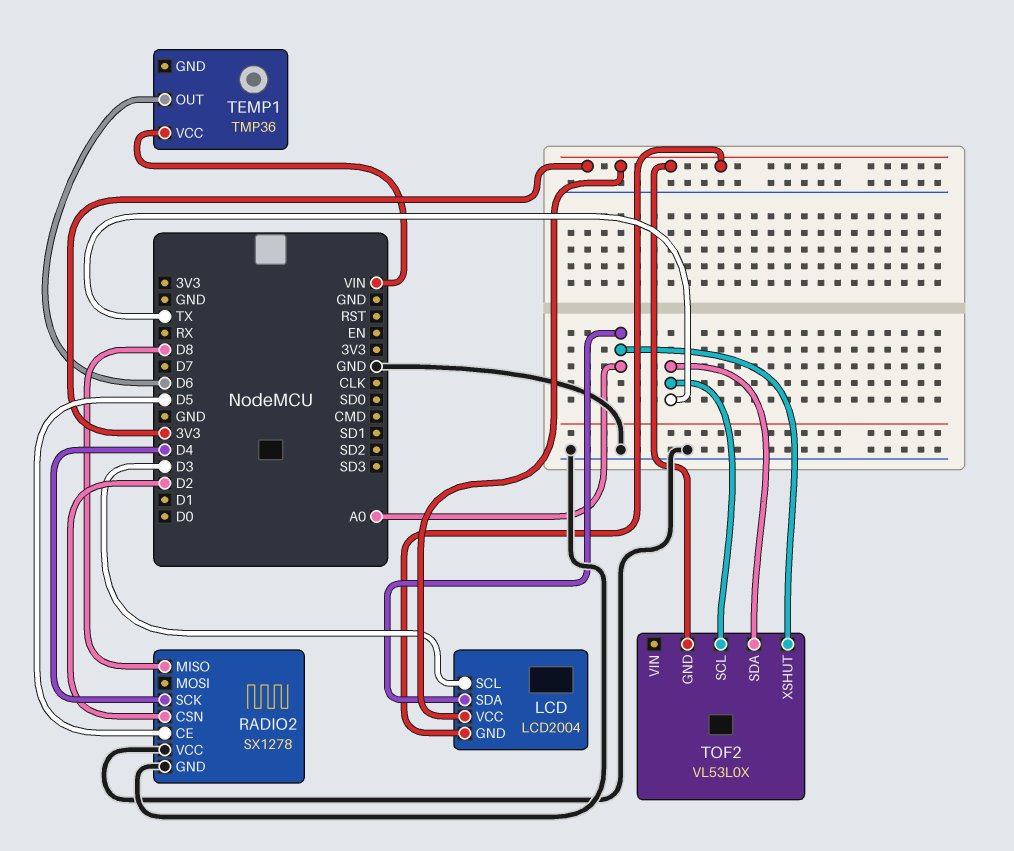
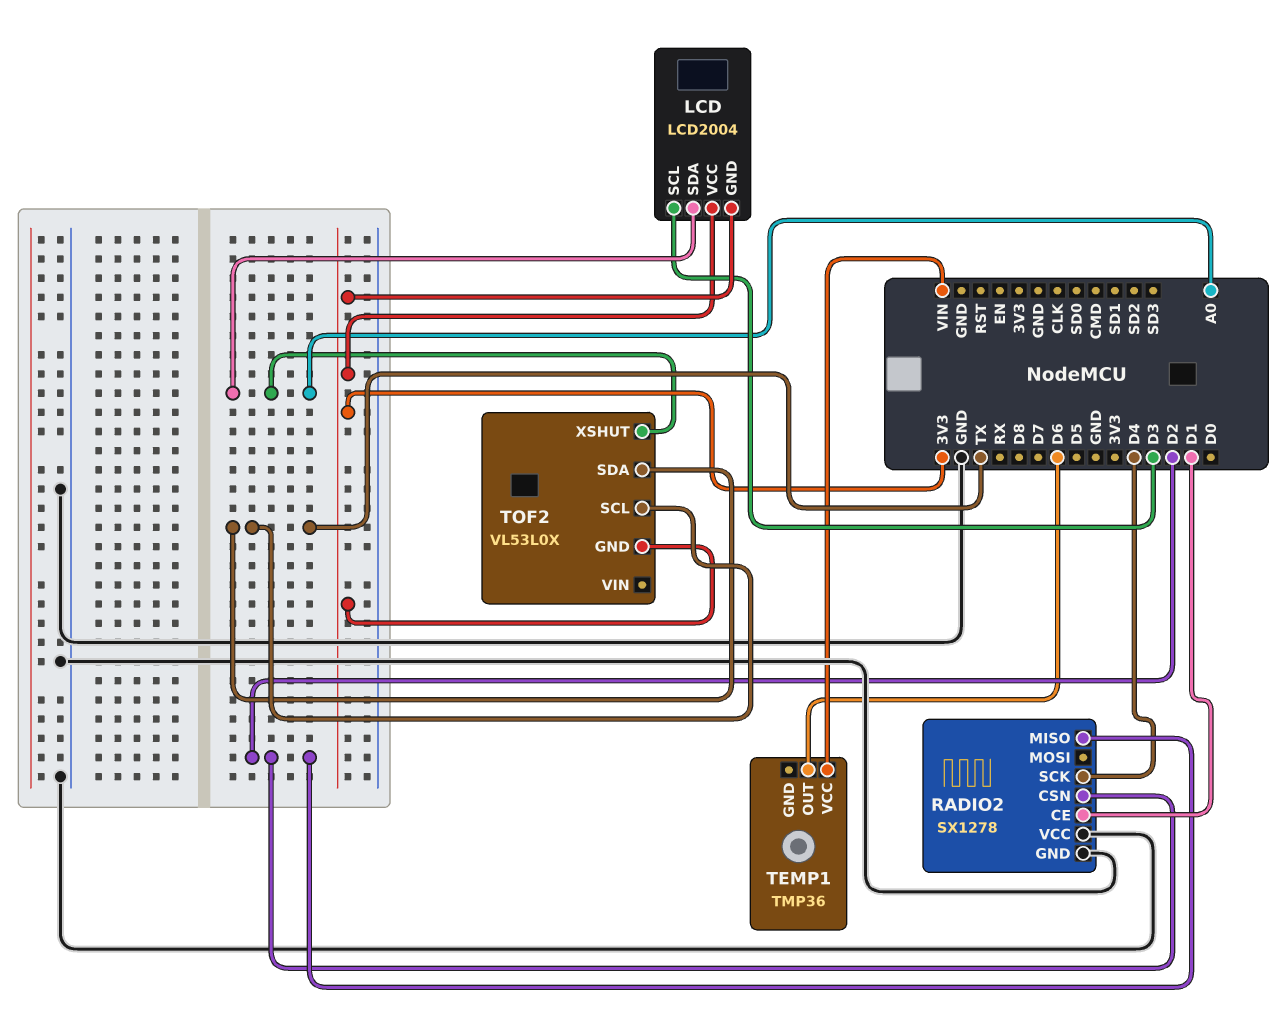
RADIO2 pin CE: D5 -> D1
RADIO2 pin MISO: D8 -> D2

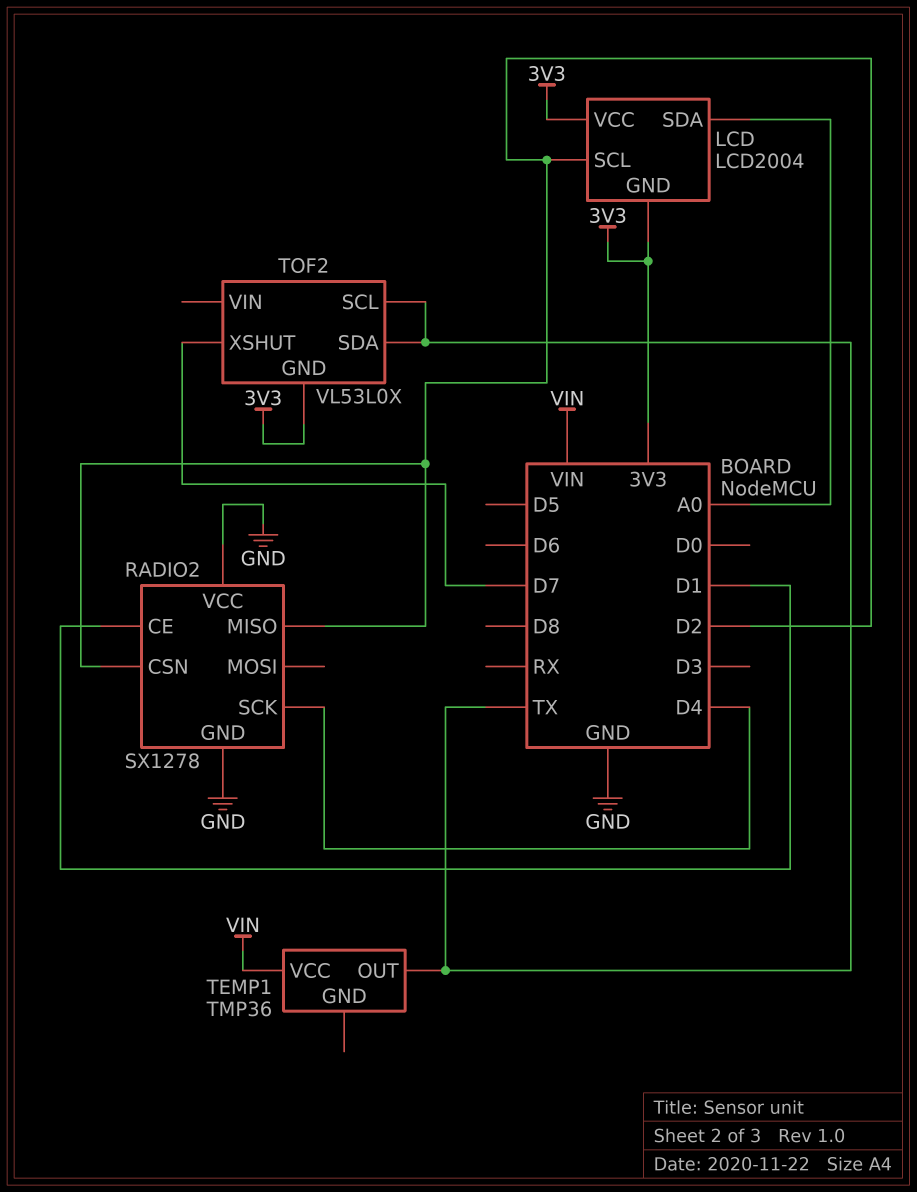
LCD pin SCL: D3 -> D2
TEMP1 pin OUT: D6 -> TX
TOF2 pin XSHUT: A0 -> D7

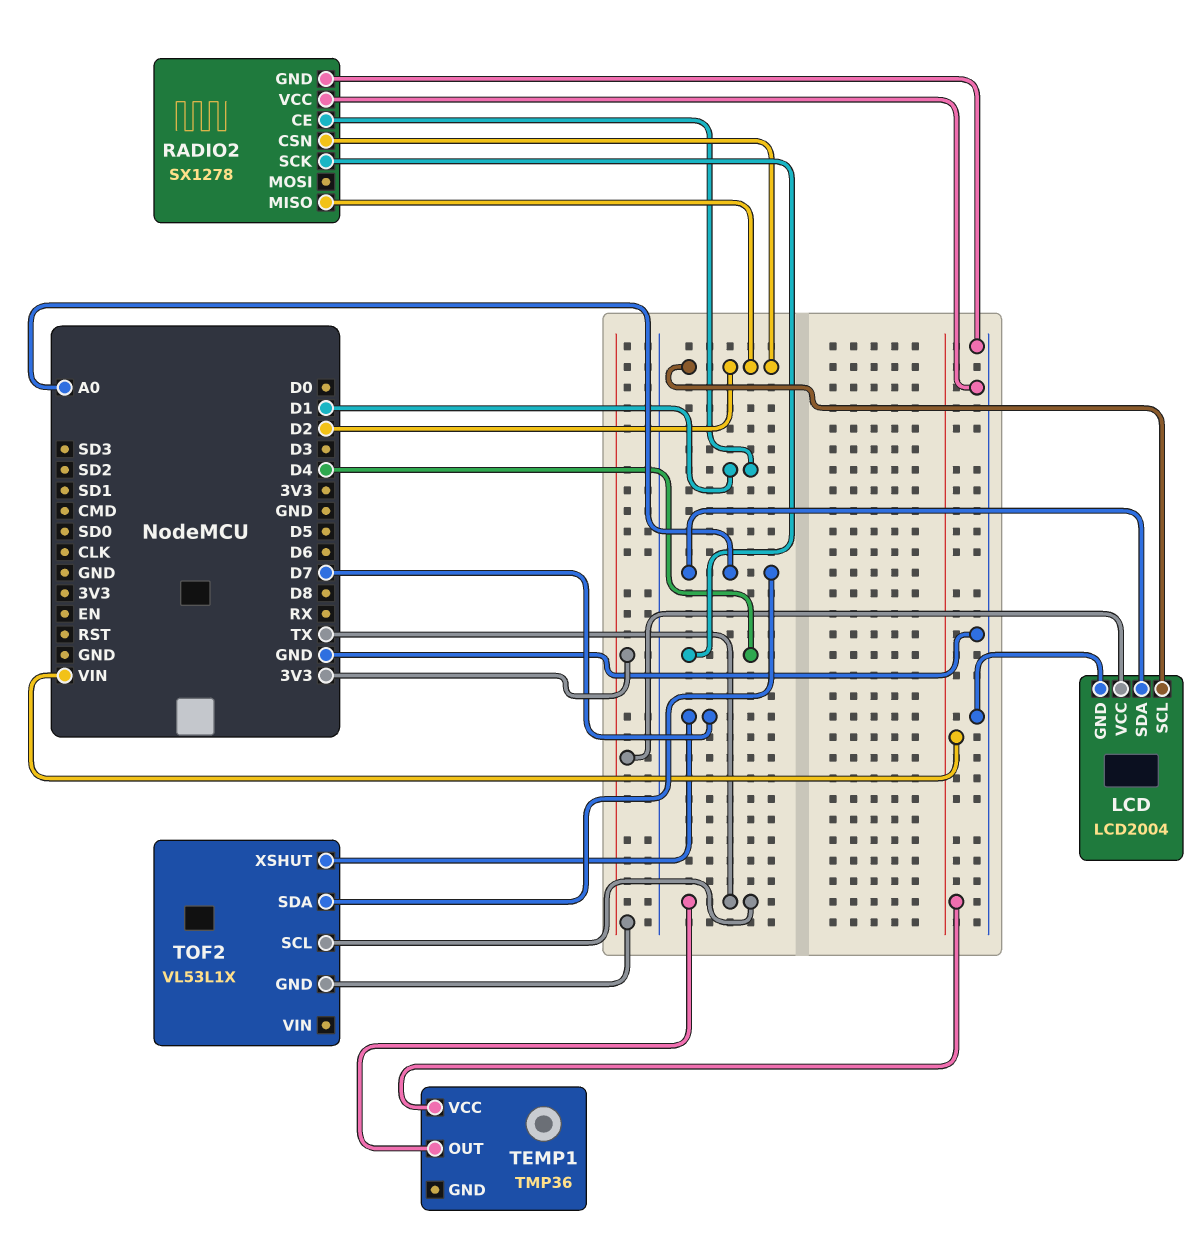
LCD pin GND: 3V3 -> GND
TOF2: VL53L0X -> VL53L1X
TOF2 pin SDA: TX -> A0

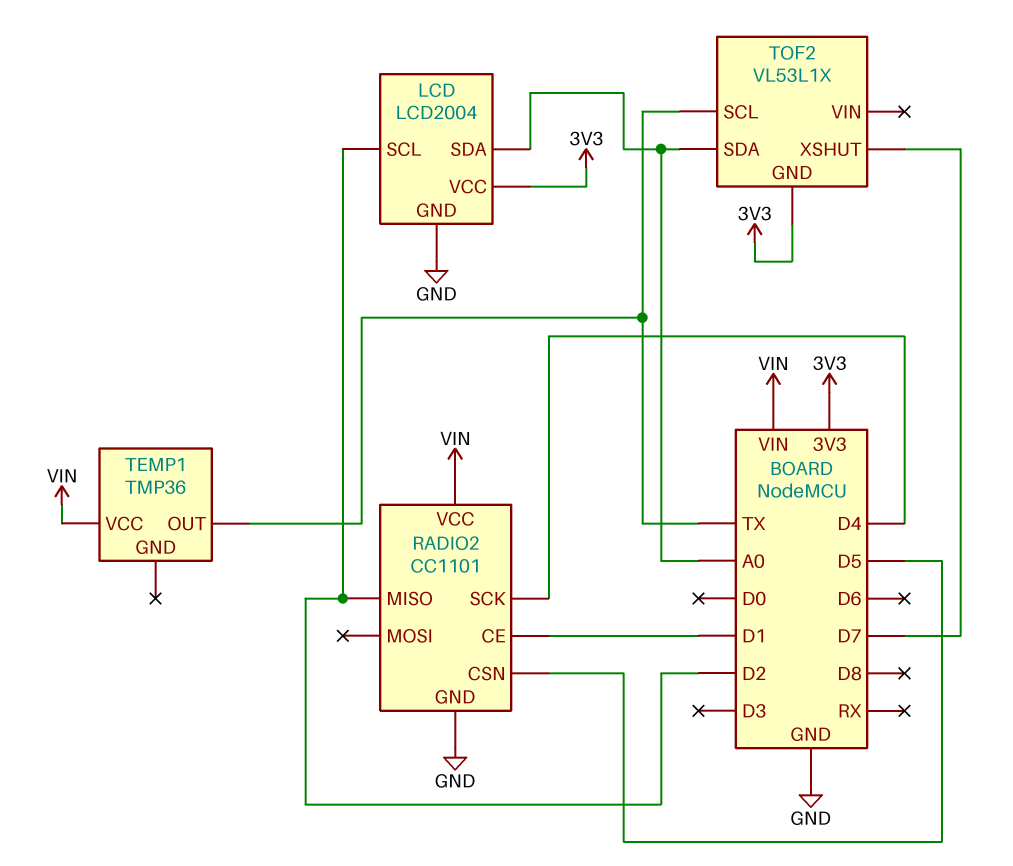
RADIO2: SX1278 -> CC1101
RADIO2 pin CSN: D2 -> D5
RADIO2 pin VCC: GND -> VIN

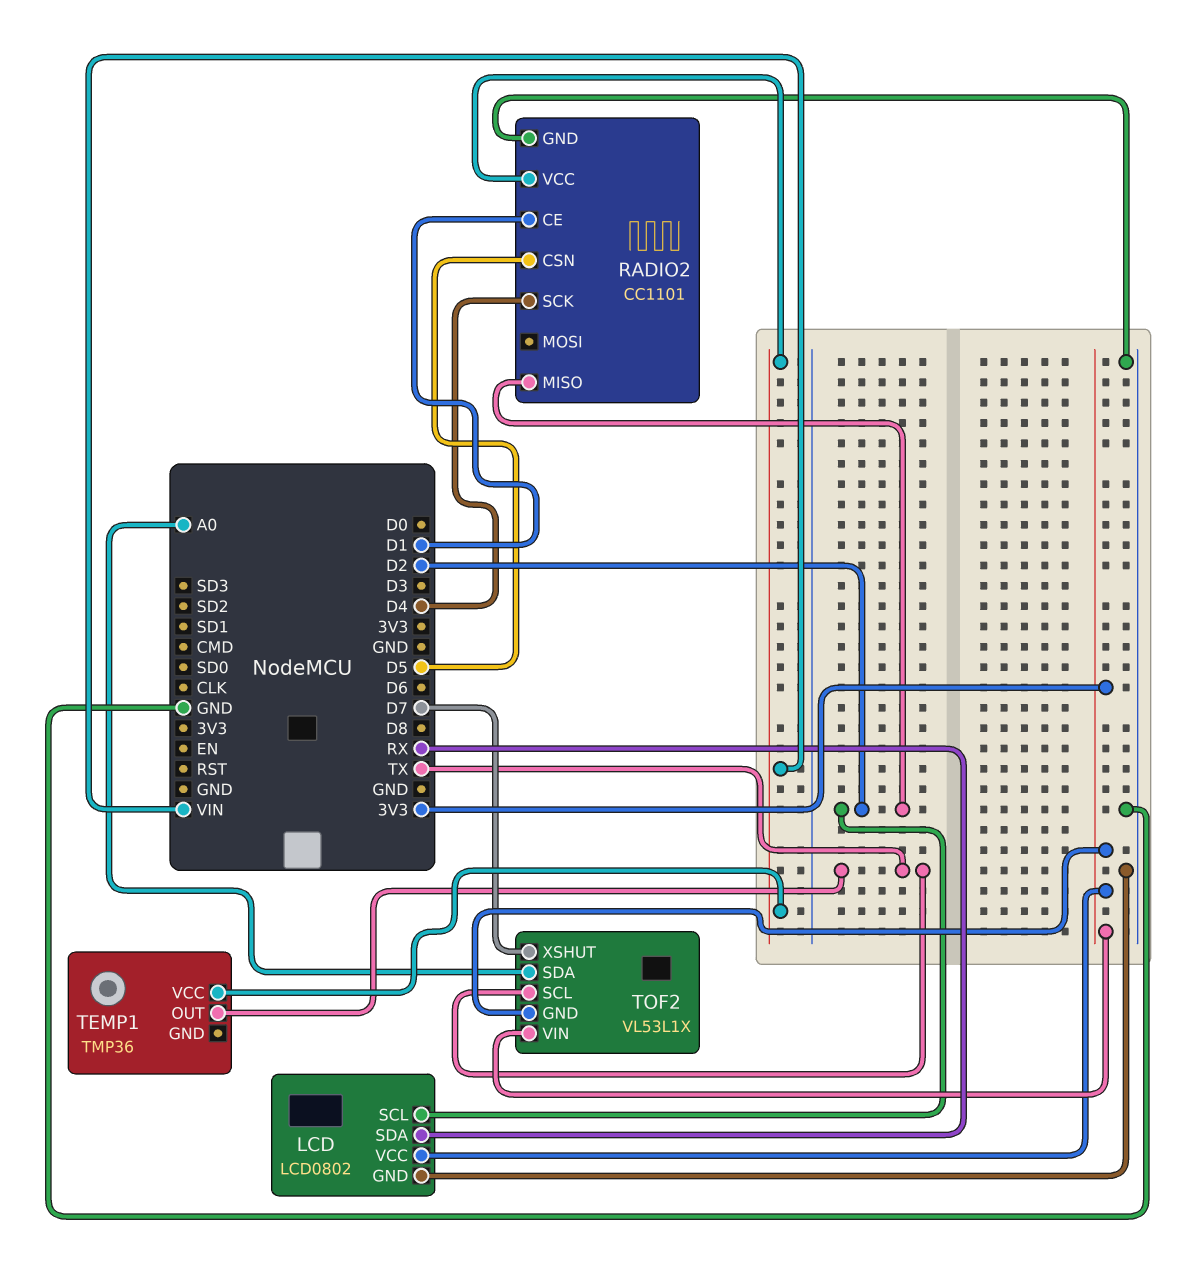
LCD: LCD2004 -> LCD0802
LCD pin SDA: A0 -> RX
TOF2 pin VIN: none -> 3V3

